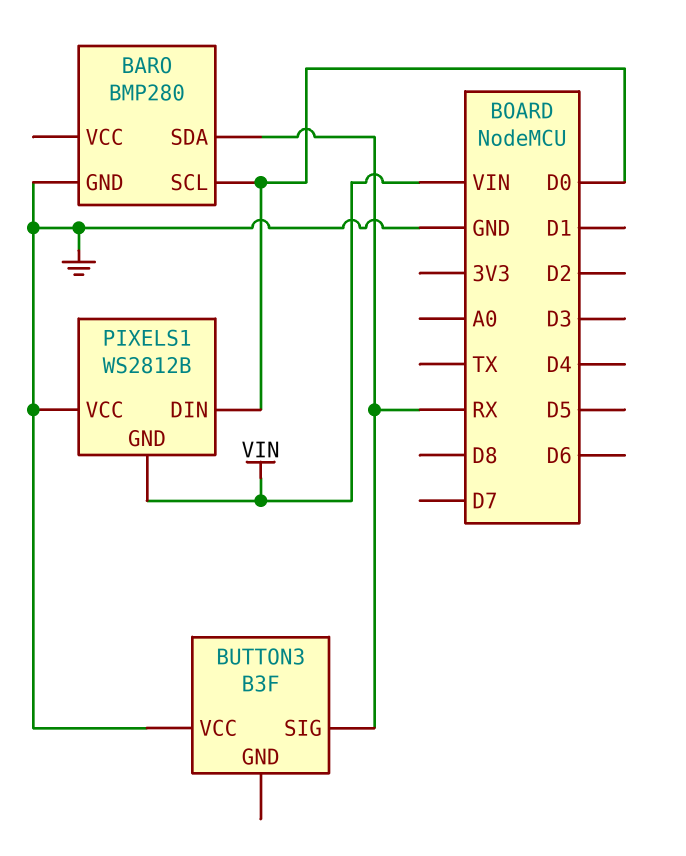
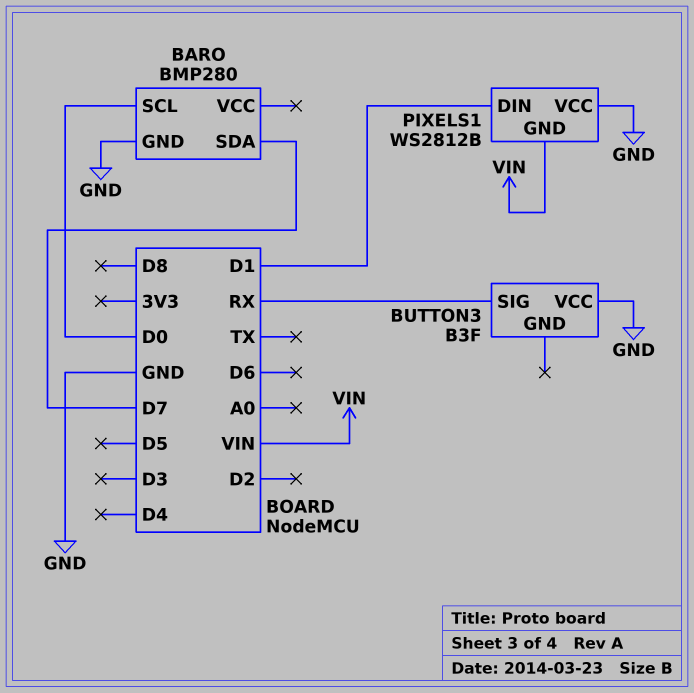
BARO pin SDA: RX -> D7
PIXELS1 pin DIN: D0 -> D1

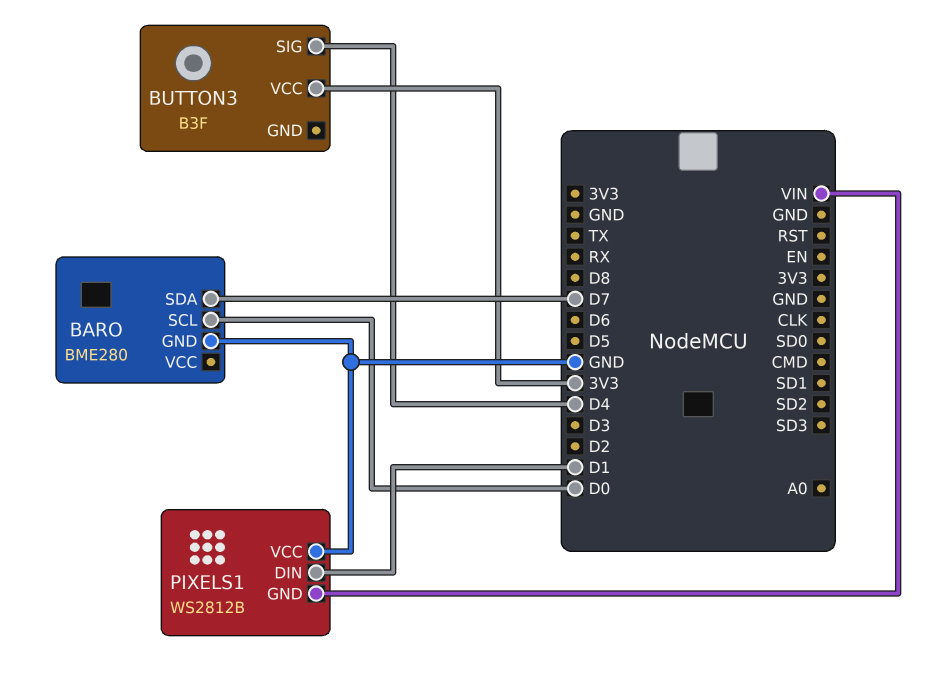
BARO: BMP280 -> BME280
BUTTON3 pin SIG: RX -> D4
BUTTON3 pin VCC: GND -> 3V3

